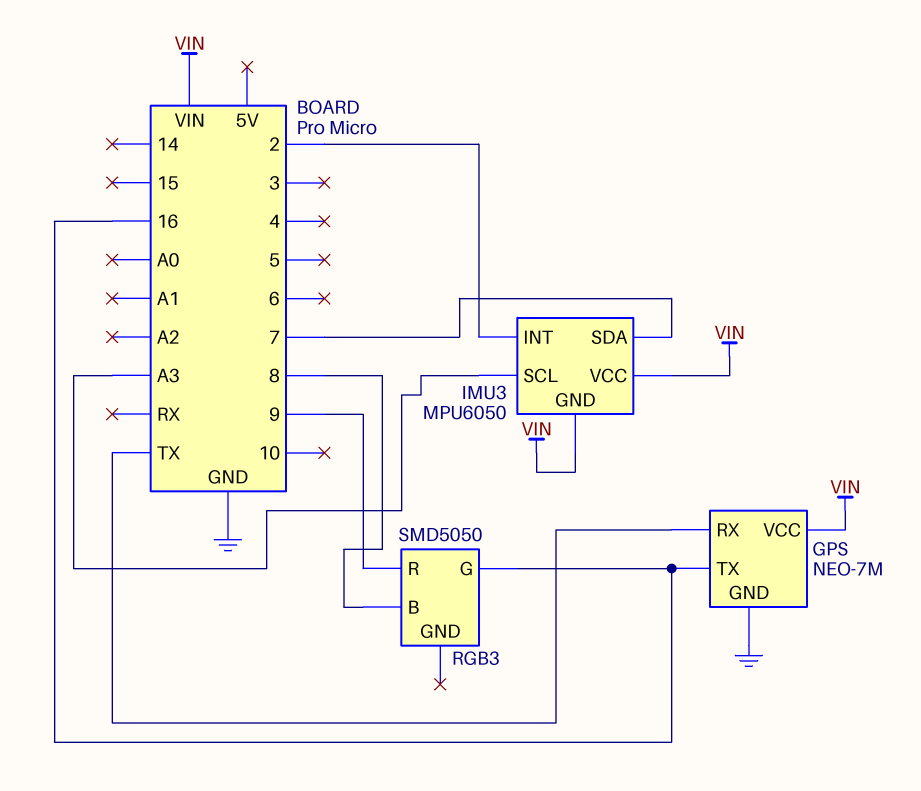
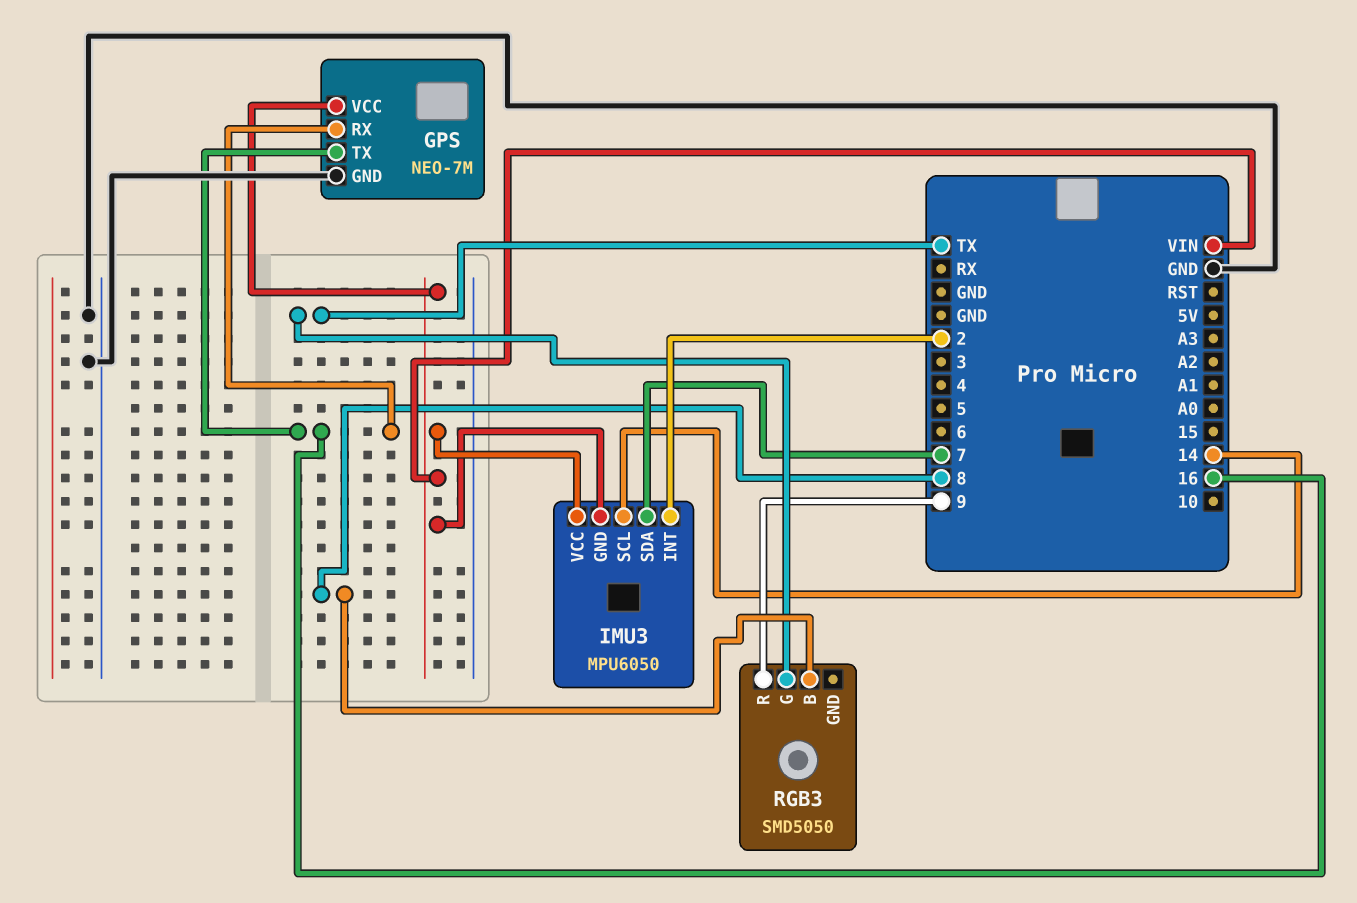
GPS pin RX: TX -> 16
IMU3 pin SCL: A3 -> 14
RGB3 pin G: 16 -> TX

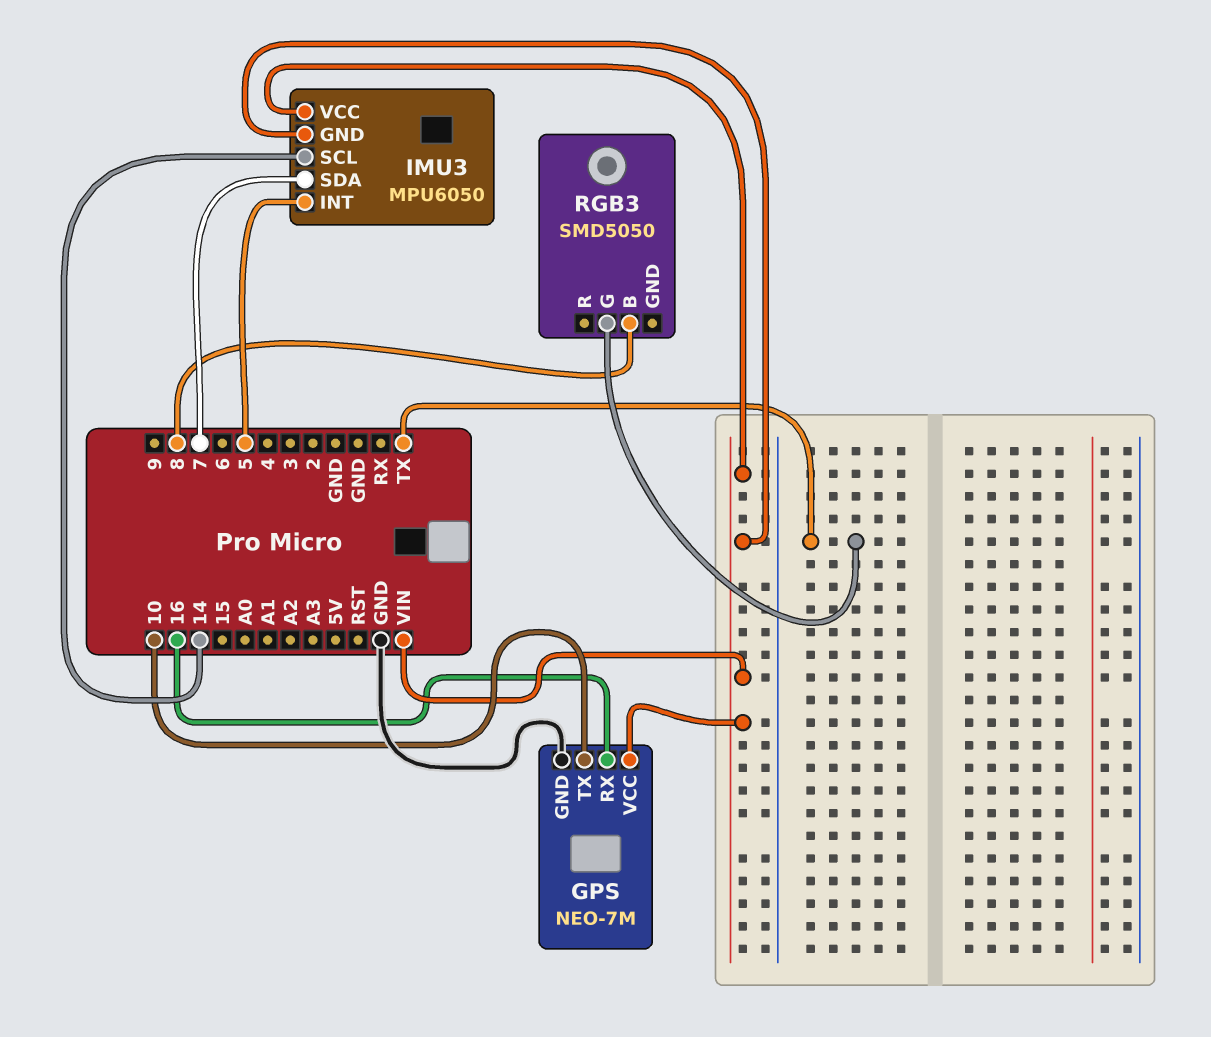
GPS pin TX: 16 -> 10
IMU3 pin INT: 2 -> 5
RGB3 pin R: 9 -> none

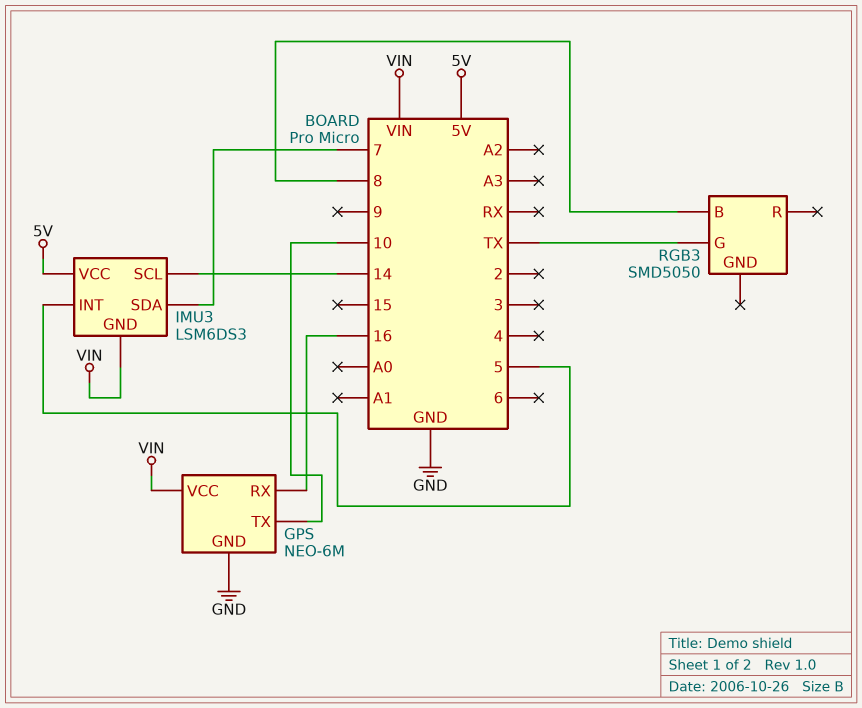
GPS: NEO-7M -> NEO-6M
IMU3: MPU6050 -> LSM6DS3
IMU3 pin VCC: VIN -> 5V

